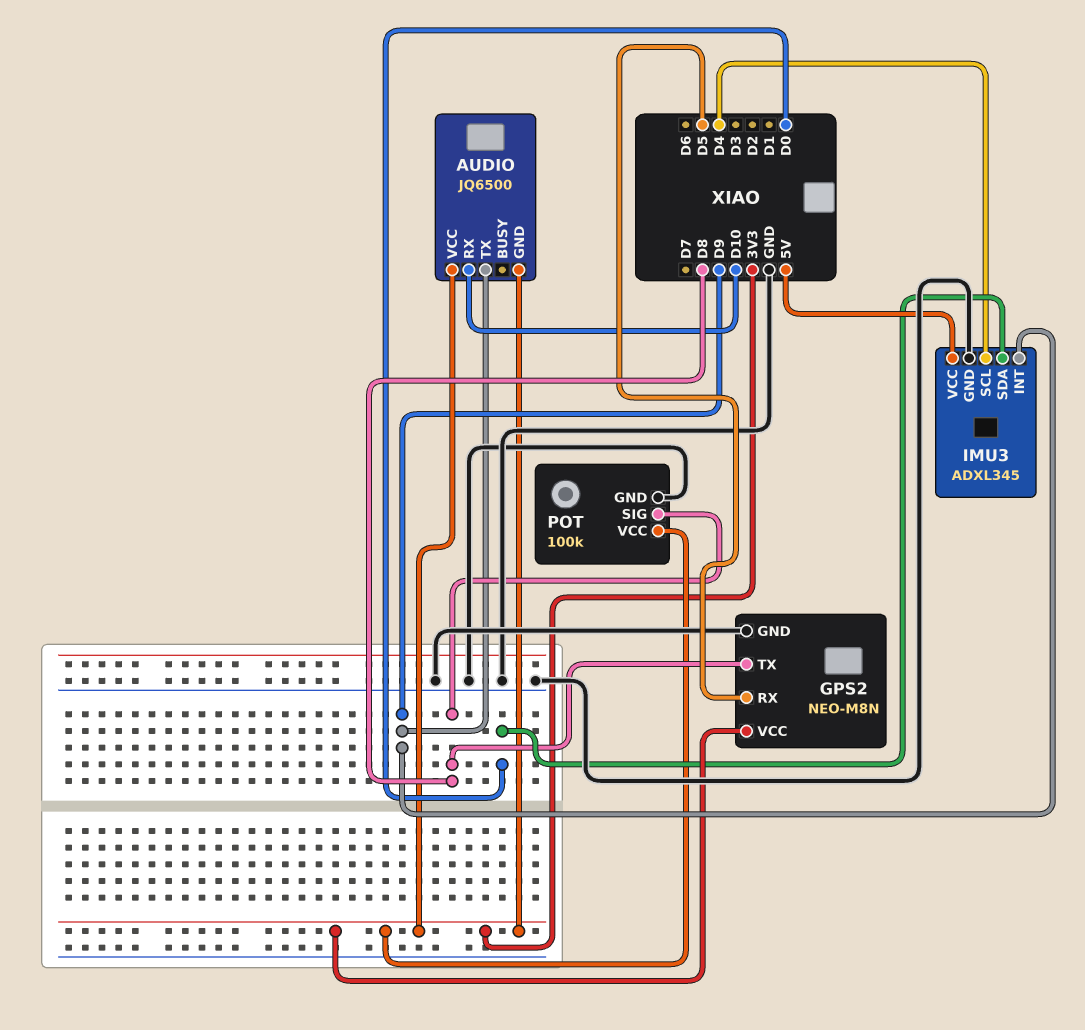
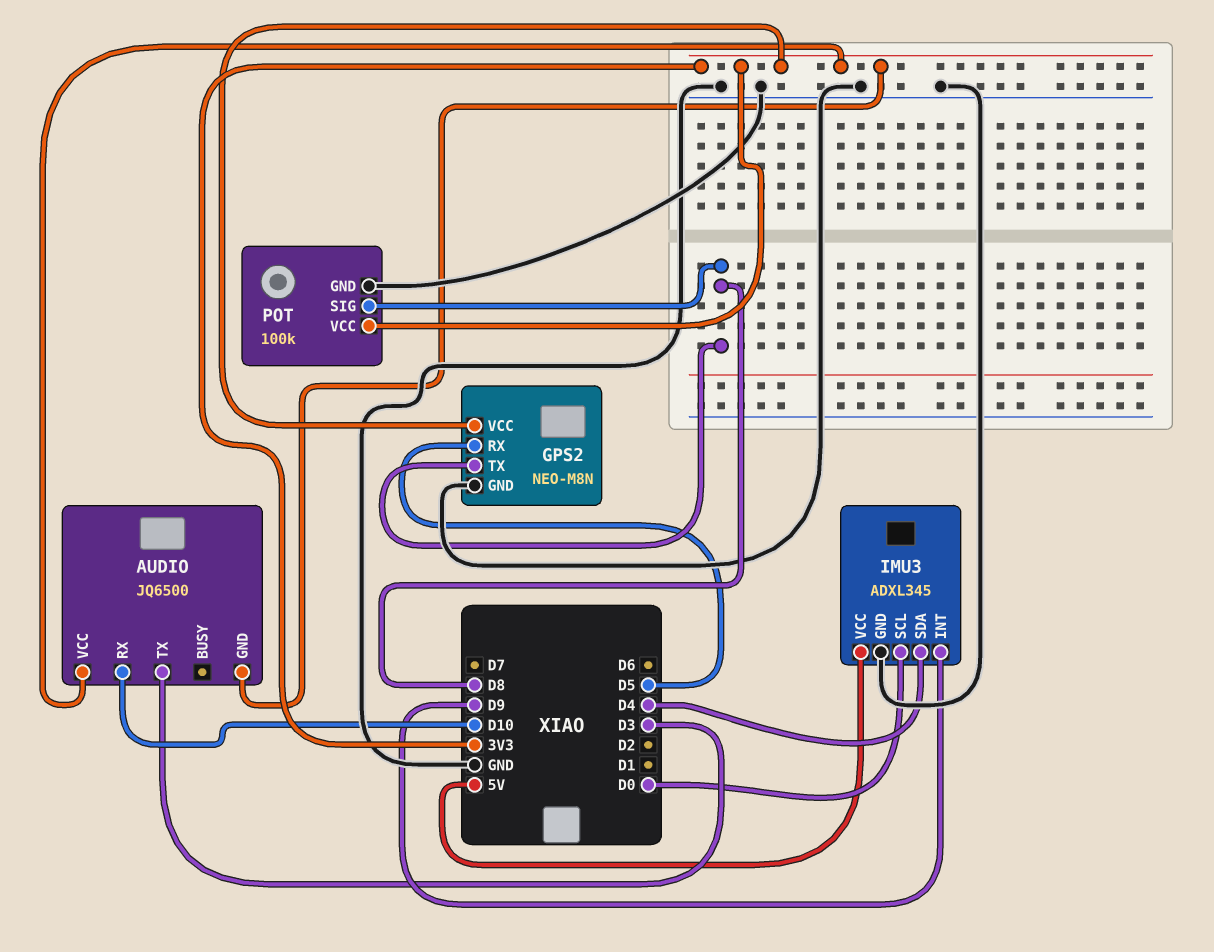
AUDIO pin TX: D9 -> D3
IMU3 pin SCL: D4 -> D0
IMU3 pin SDA: D0 -> D4

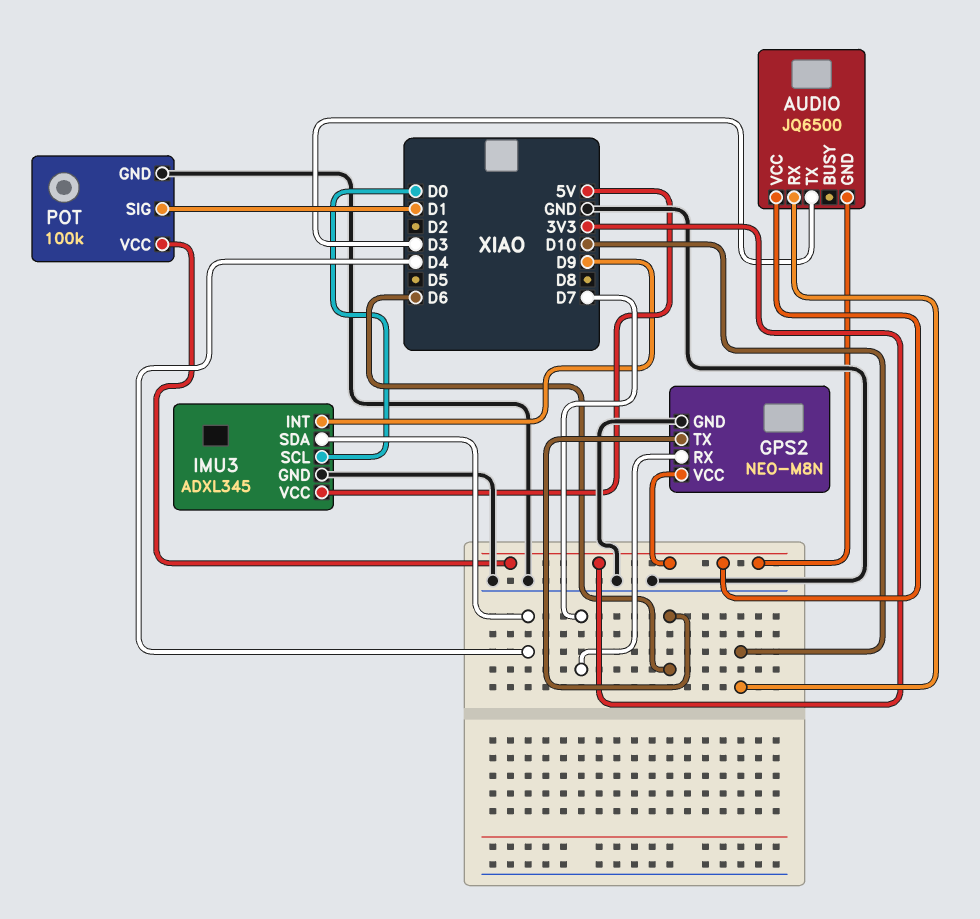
GPS2 pin RX: D5 -> D7
GPS2 pin TX: D8 -> D6
POT pin SIG: D8 -> D1

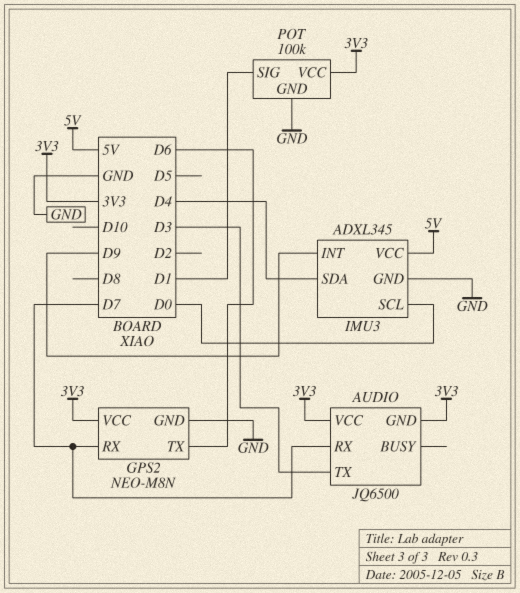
AUDIO pin RX: D10 -> D7

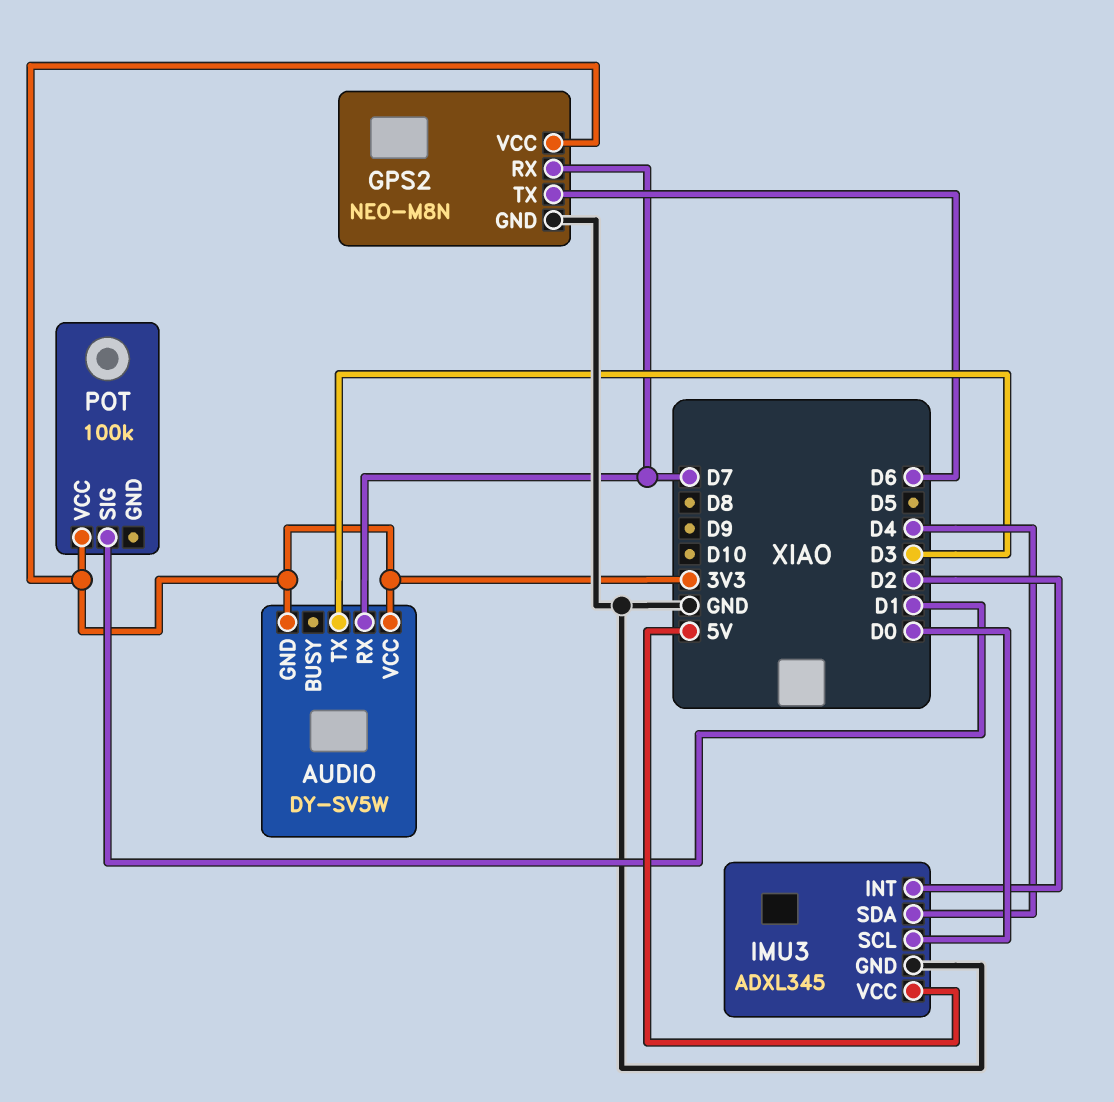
AUDIO: JQ6500 -> DY-SV5W
IMU3 pin INT: D9 -> D2
POT pin GND: GND -> none

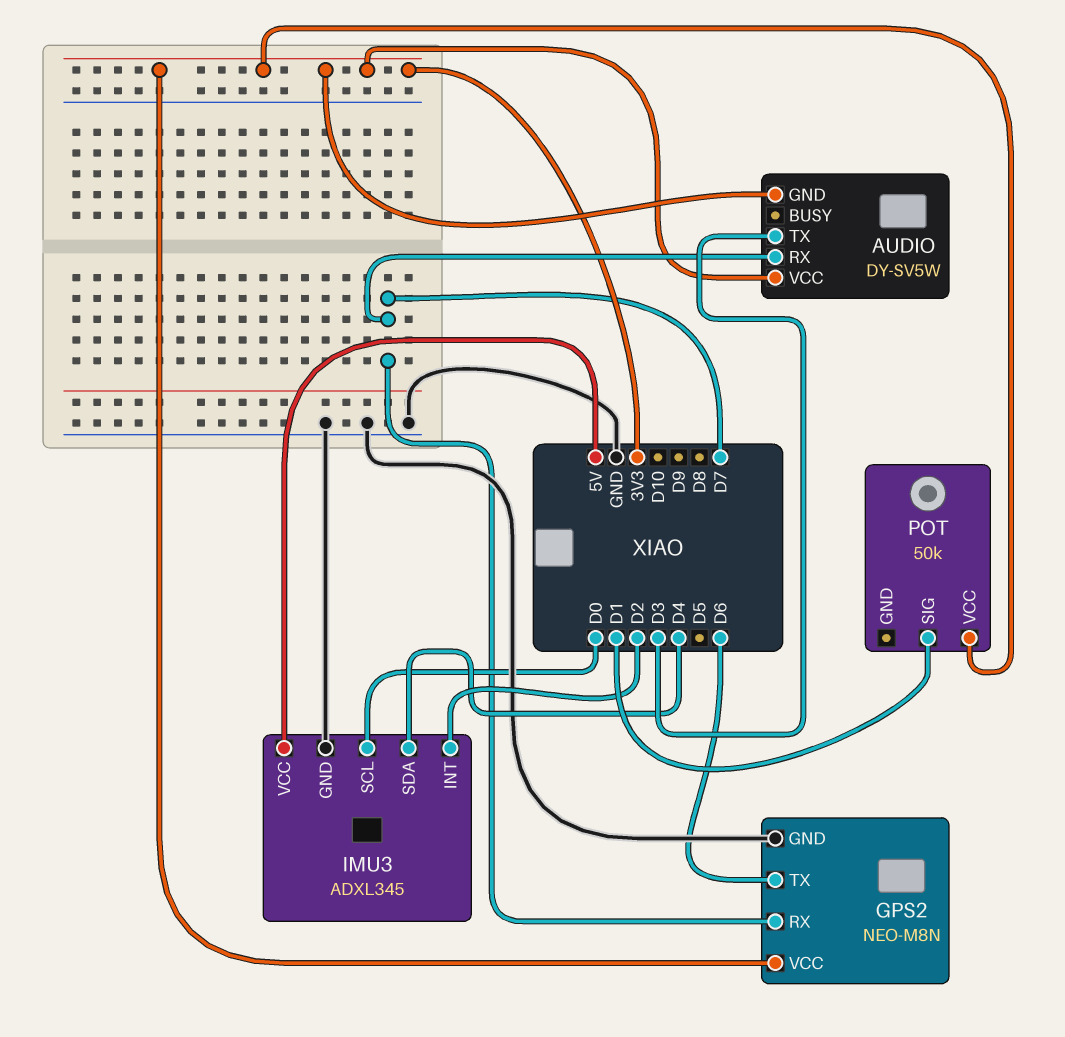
POT: 100k -> 50k

